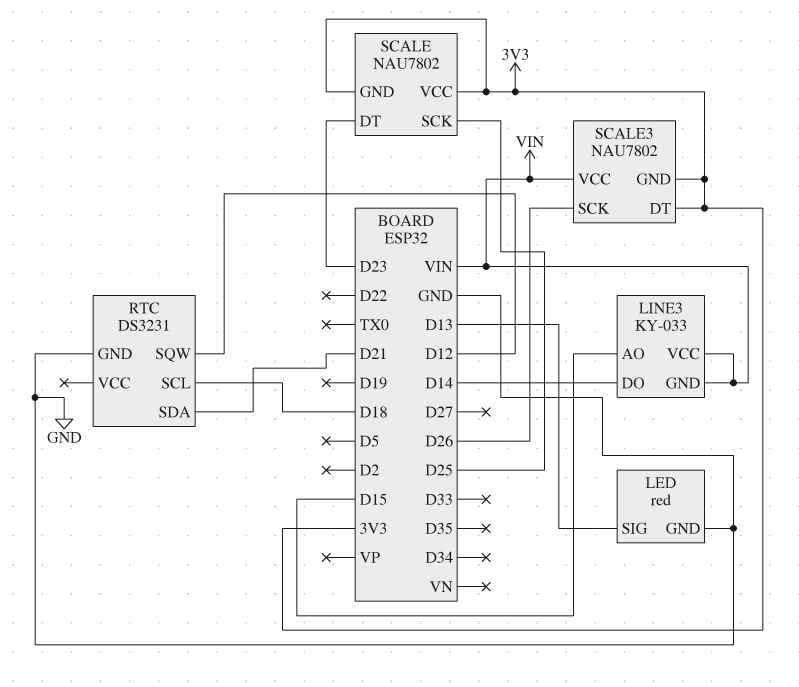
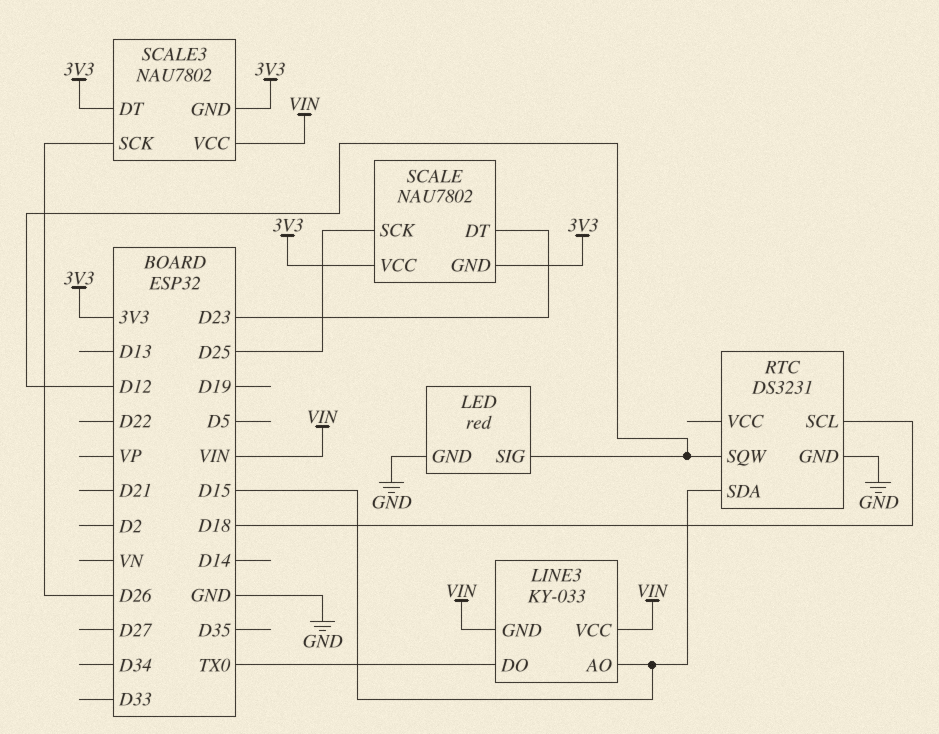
LED pin SIG: D13 -> D12
LINE3 pin DO: D14 -> TX0
RTC pin SDA: D21 -> D15

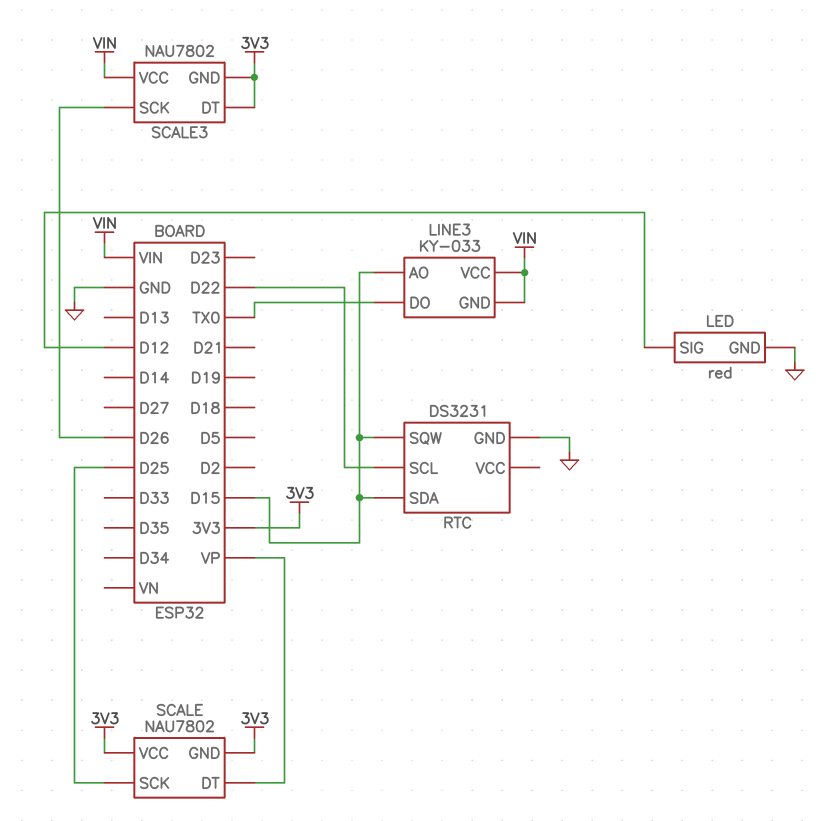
RTC pin SCL: D18 -> D22
RTC pin SQW: D12 -> D15
SCALE pin DT: D23 -> VP

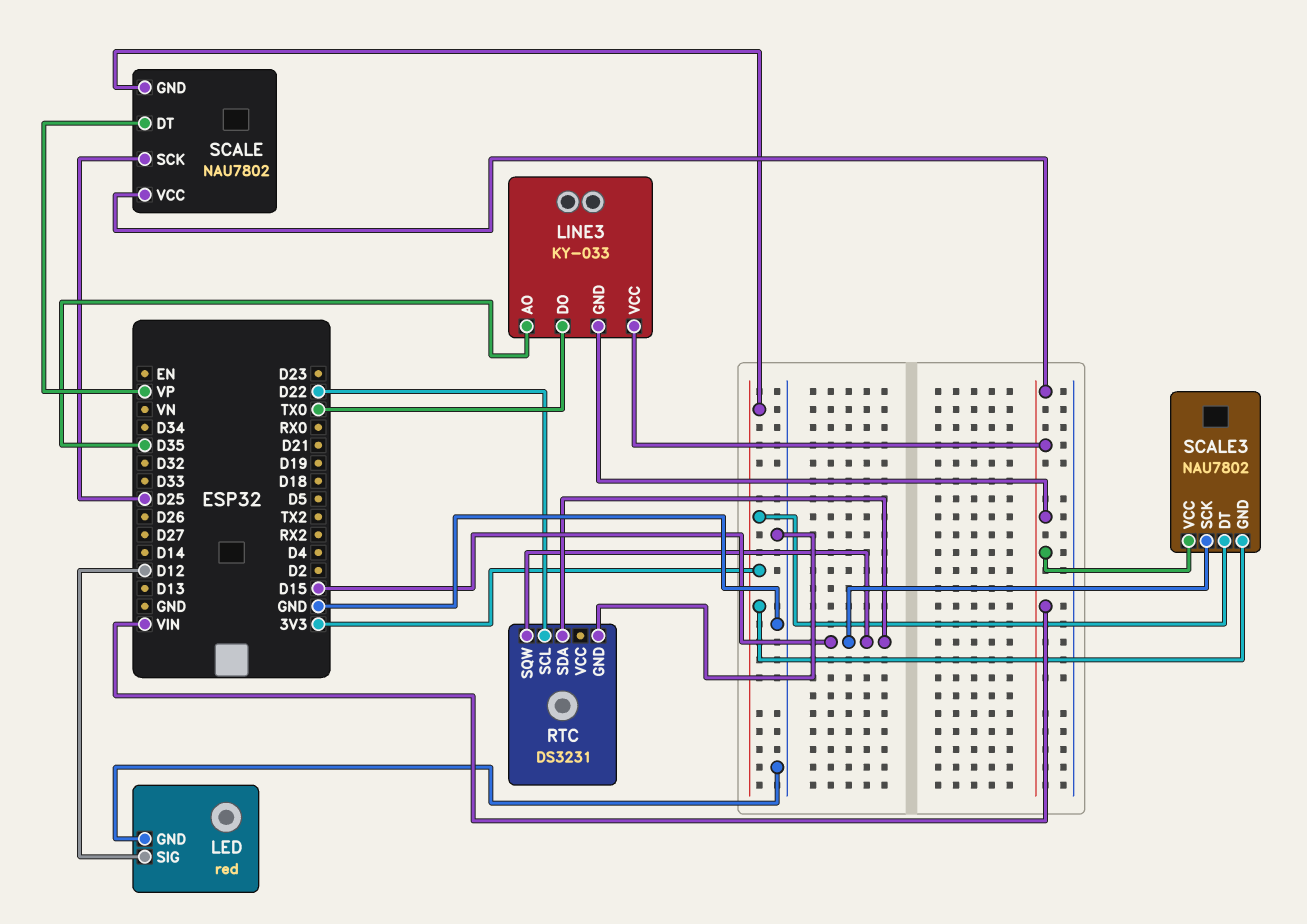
LINE3 pin AO: D15 -> D35
SCALE pin VCC: 3V3 -> VIN
SCALE3 pin SCK: D26 -> D15

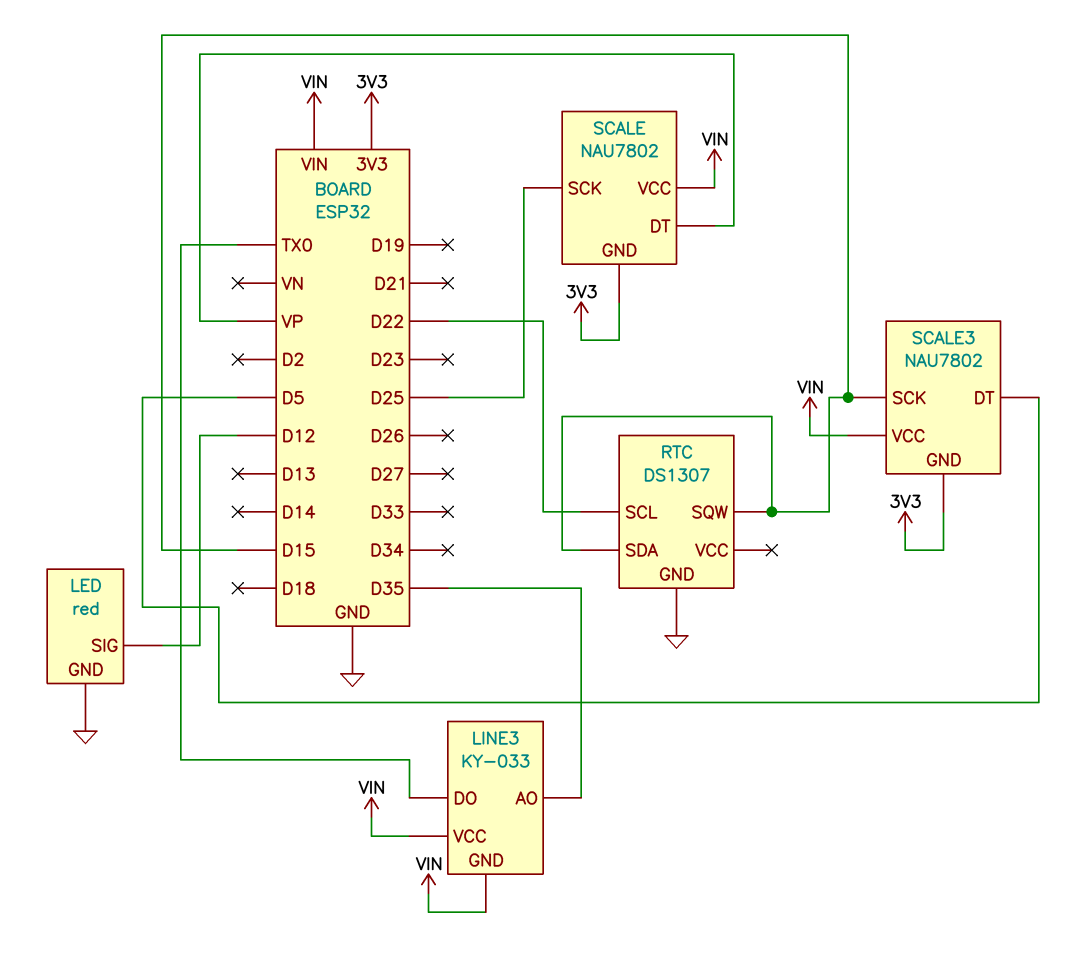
RTC: DS3231 -> DS1307
SCALE3 pin DT: 3V3 -> D5

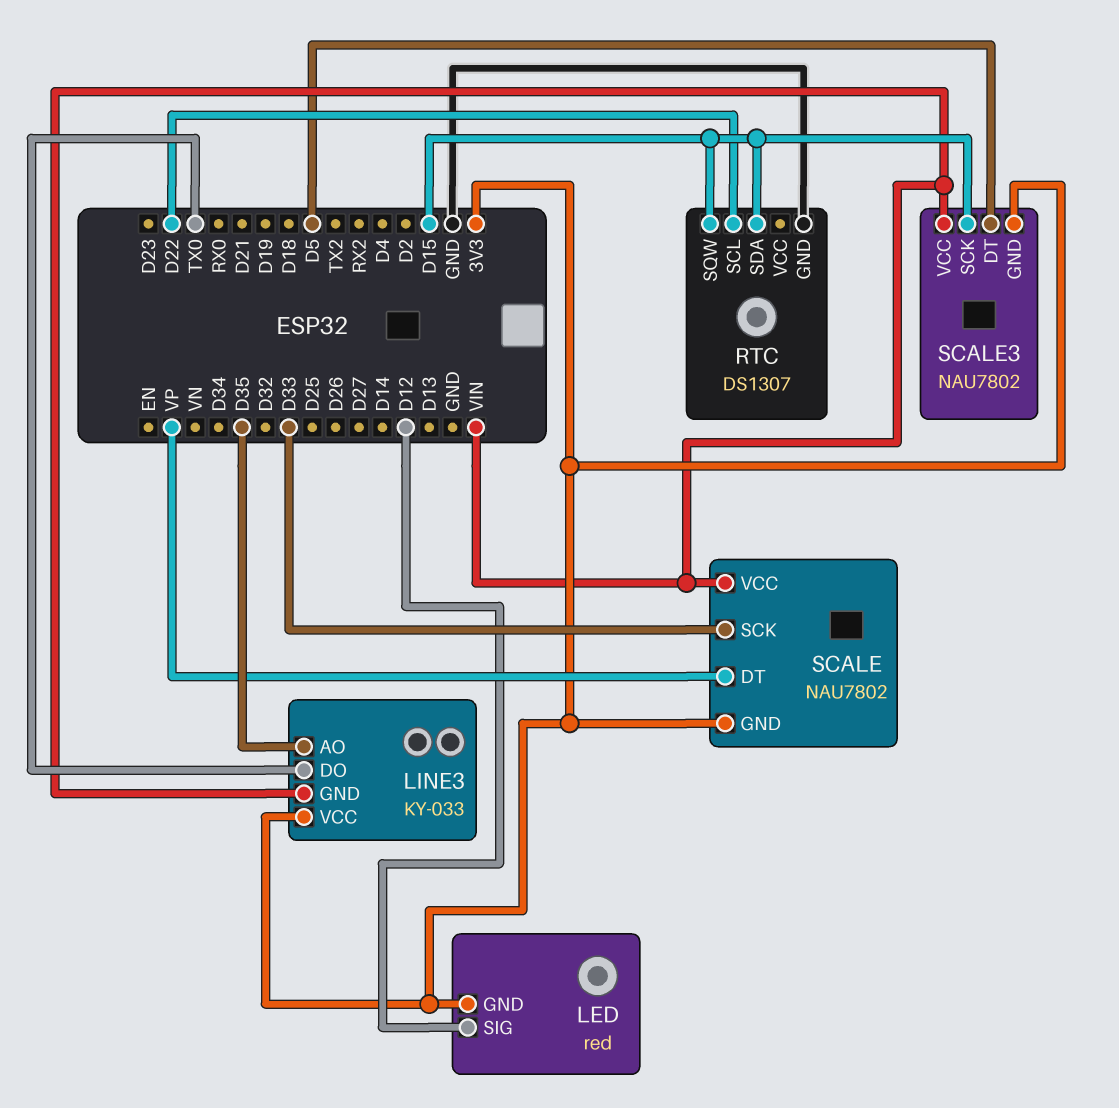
LED pin GND: GND -> 3V3
LINE3 pin VCC: VIN -> 3V3
SCALE pin SCK: D25 -> D33

